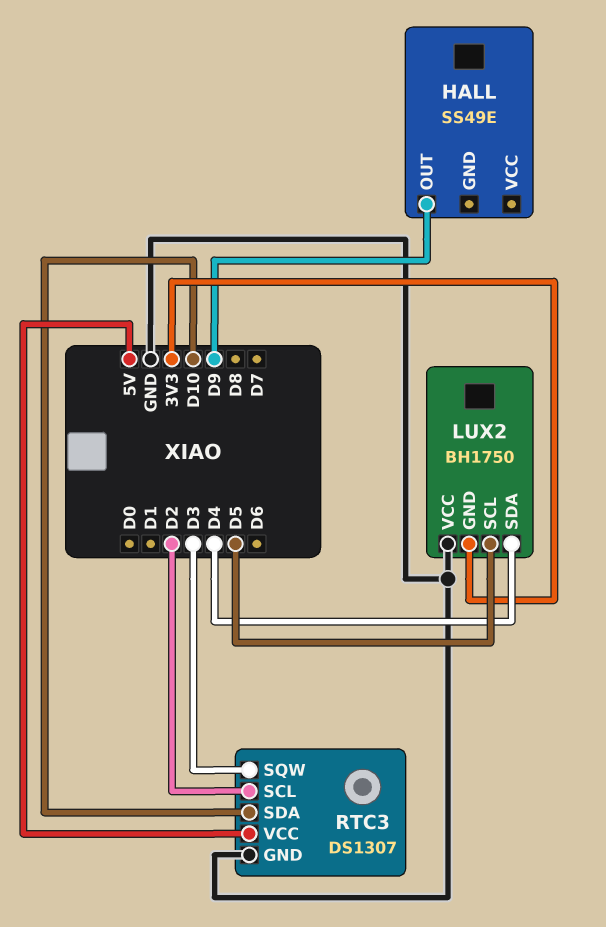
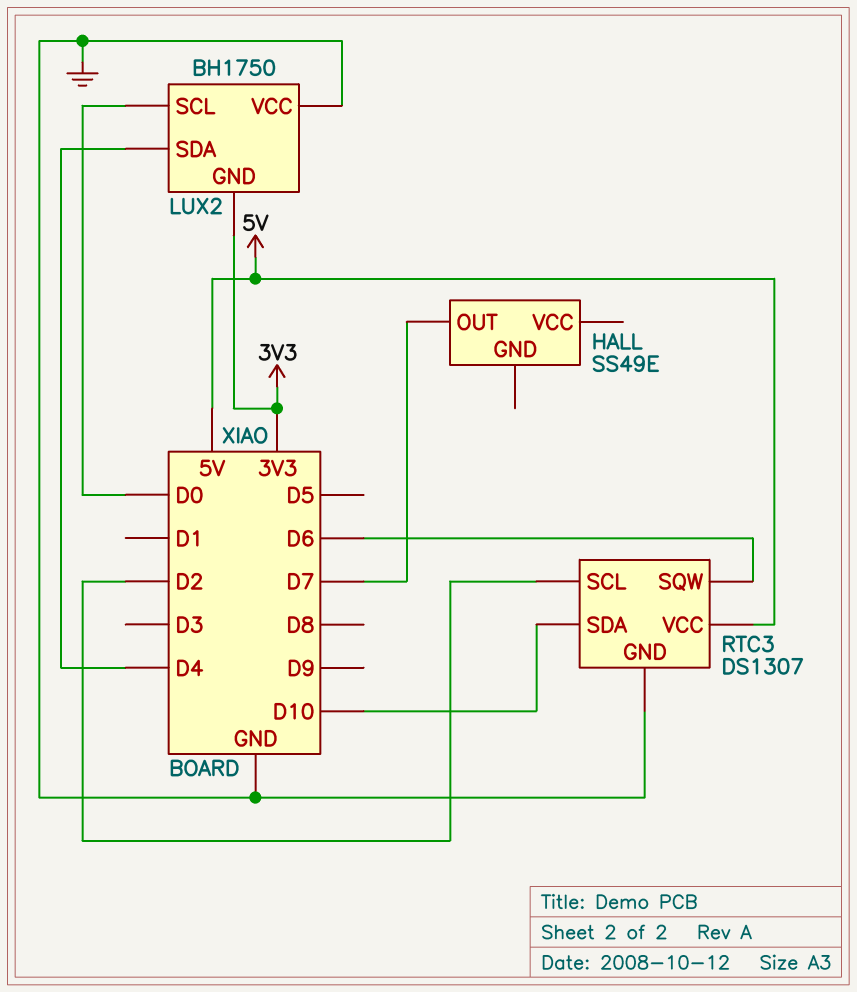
HALL pin OUT: D9 -> D7
LUX2 pin SCL: D5 -> D0
RTC3 pin SQW: D3 -> D6

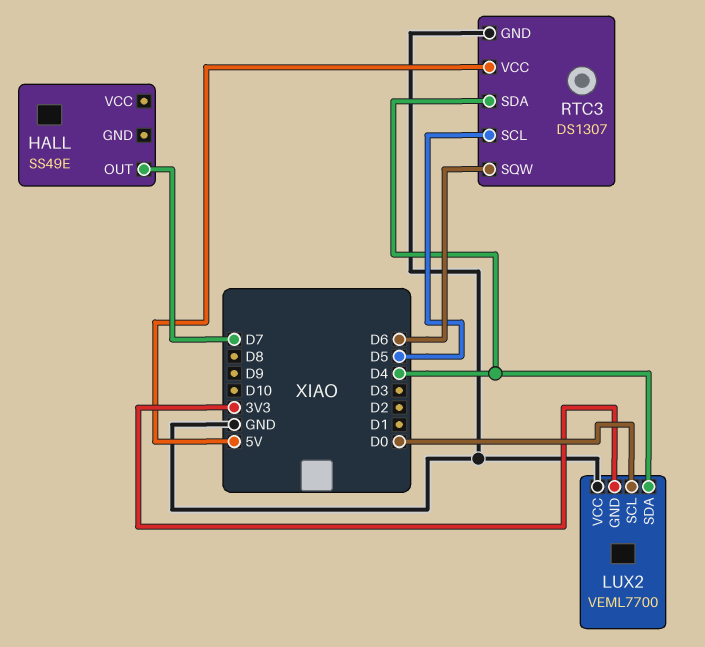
LUX2: BH1750 -> VEML7700
RTC3 pin SCL: D2 -> D5
RTC3 pin SDA: D10 -> D4

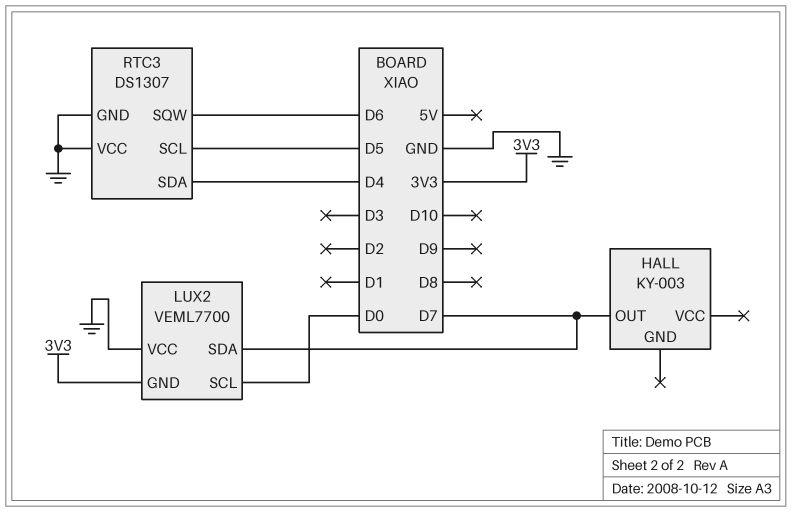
HALL: SS49E -> KY-003
LUX2 pin SDA: D4 -> D7
RTC3 pin VCC: 5V -> GND

